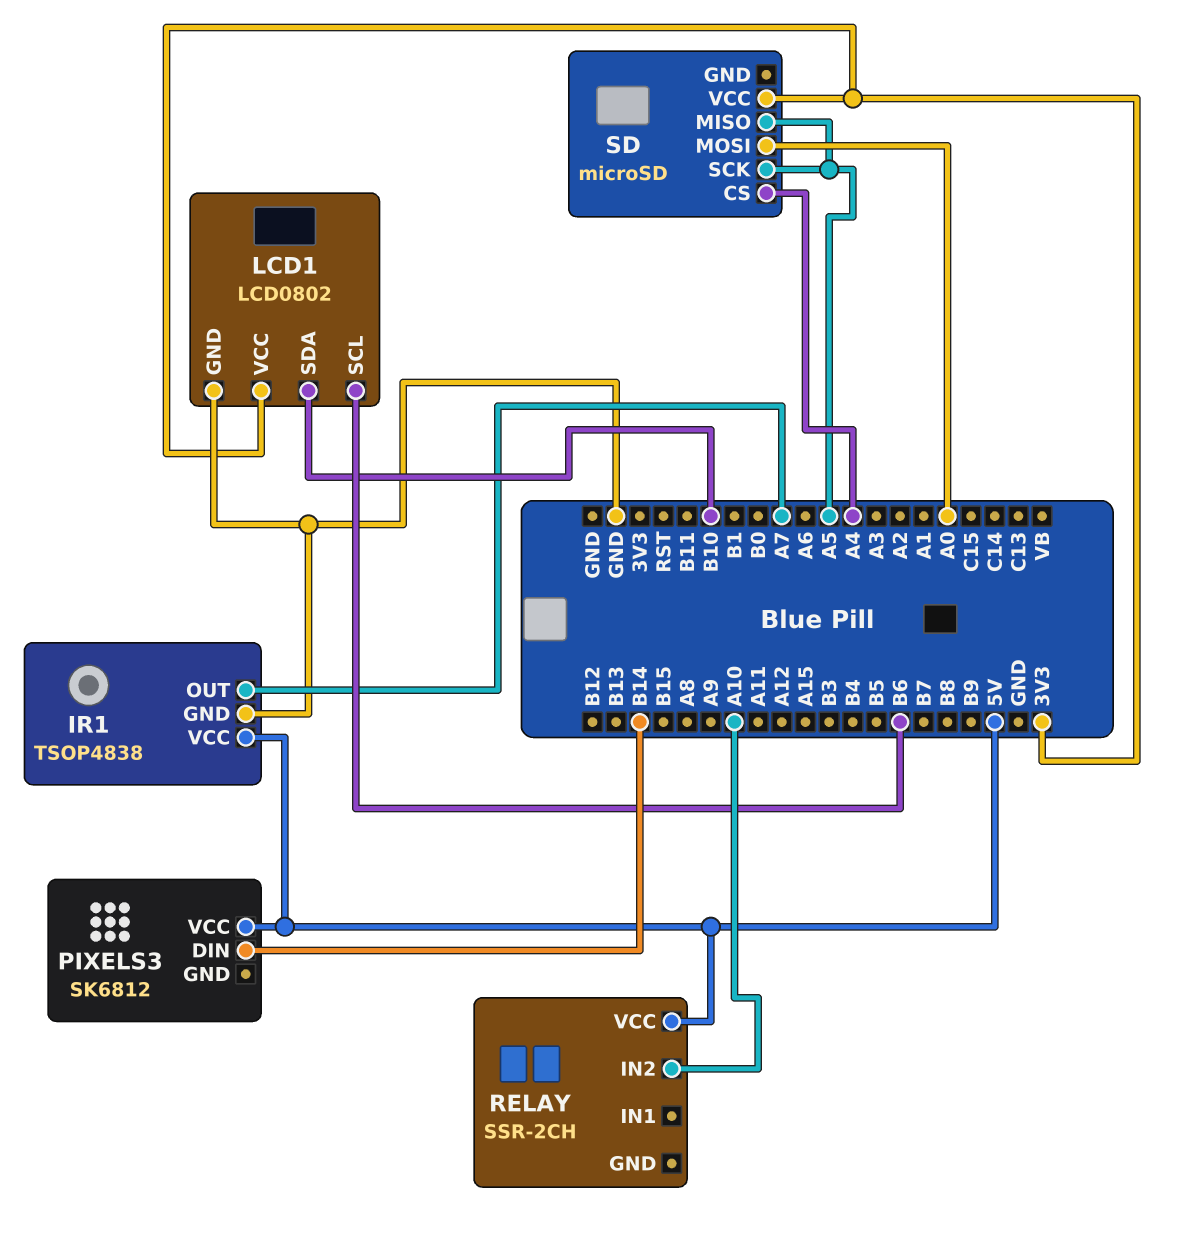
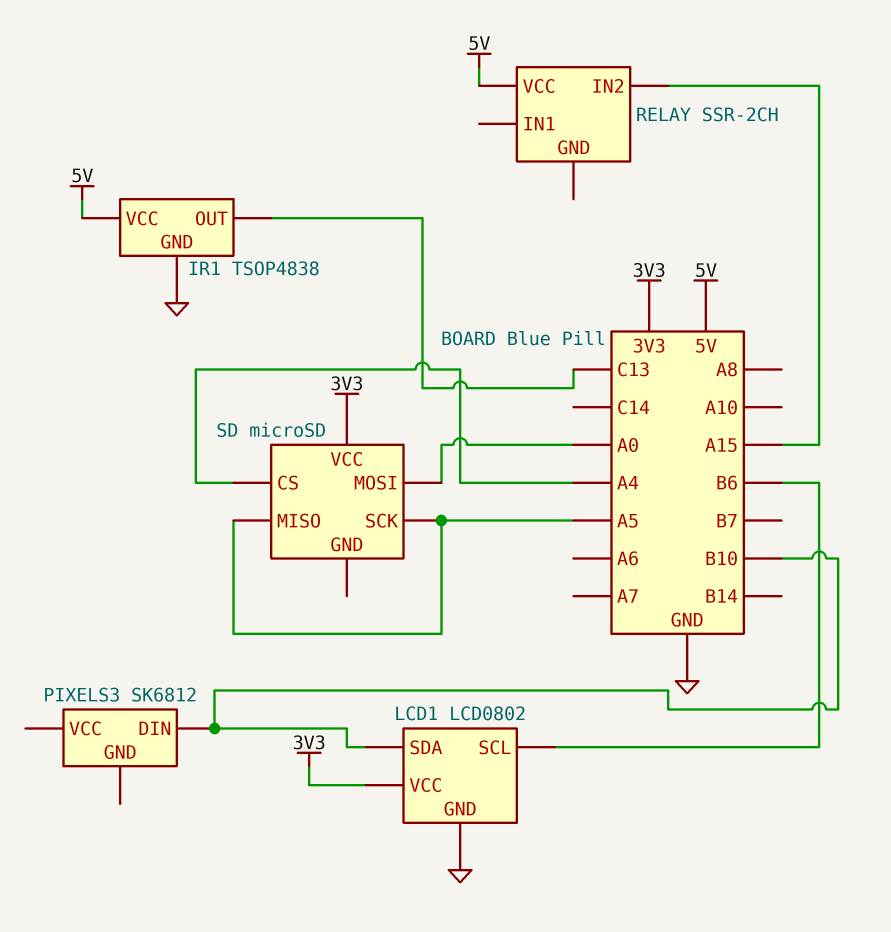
IR1 pin OUT: A7 -> C13
PIXELS3 pin DIN: B14 -> B10
PIXELS3 pin VCC: 5V -> none
RELAY pin IN2: A10 -> A15

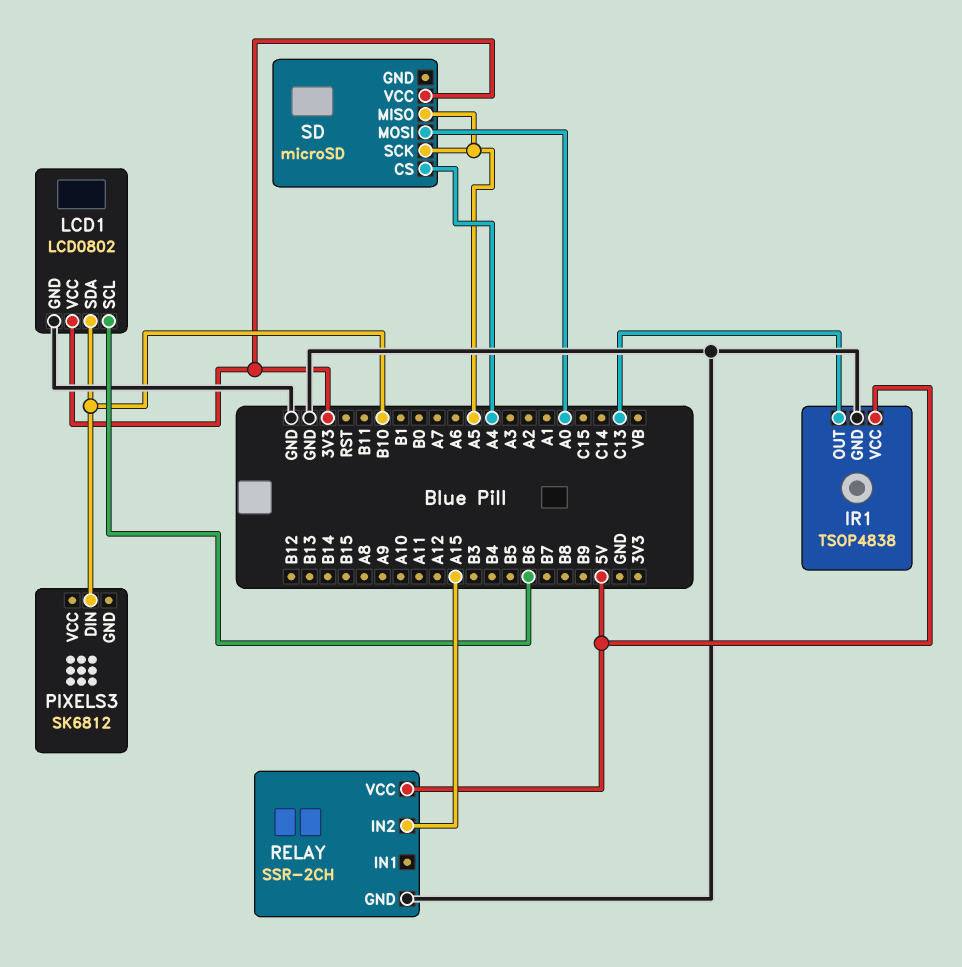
RELAY pin GND: none -> GND

